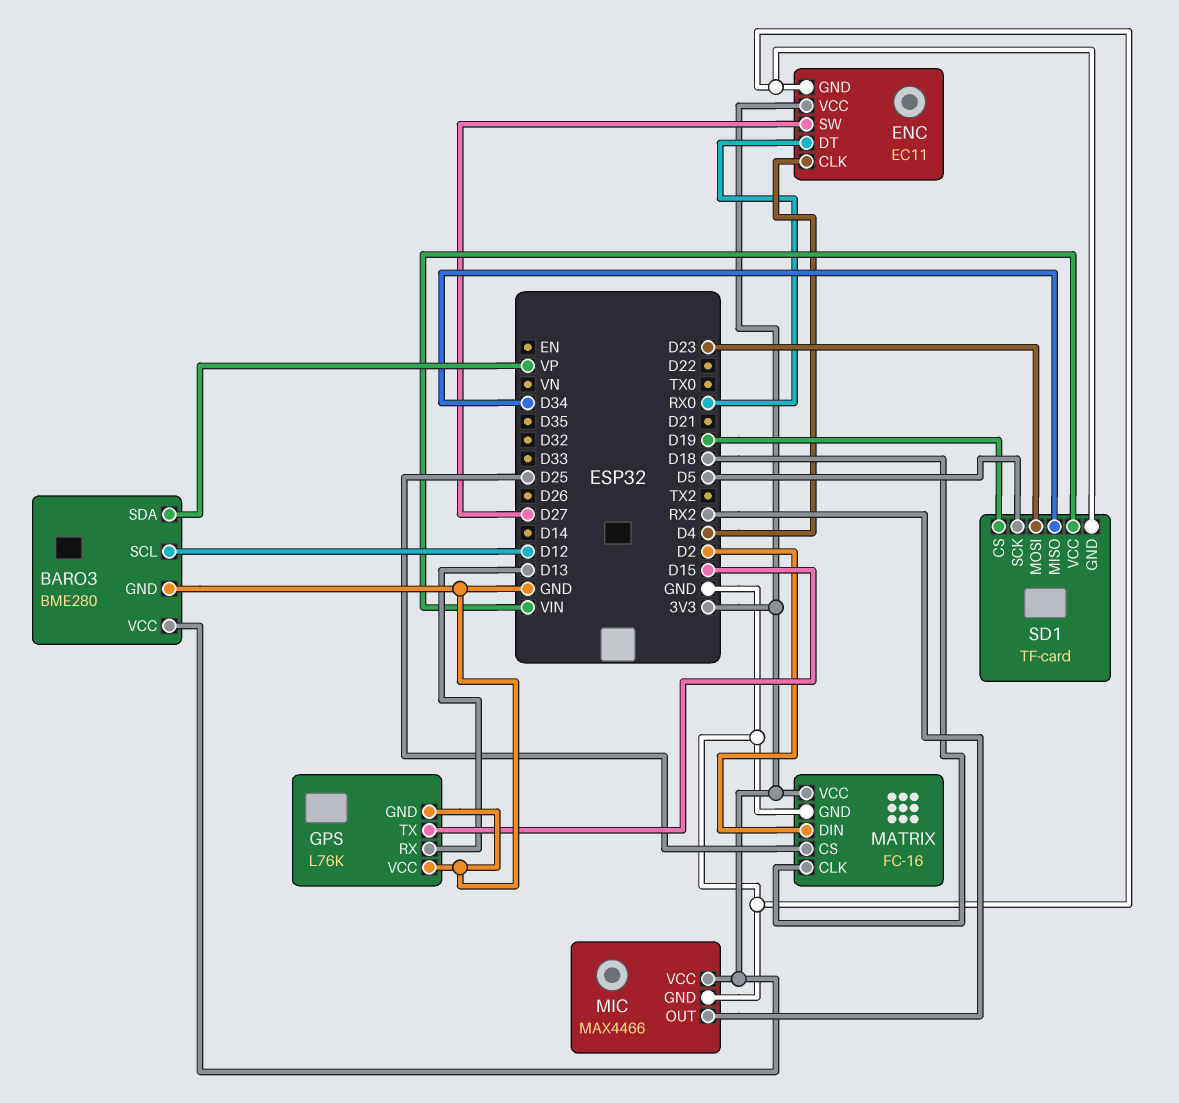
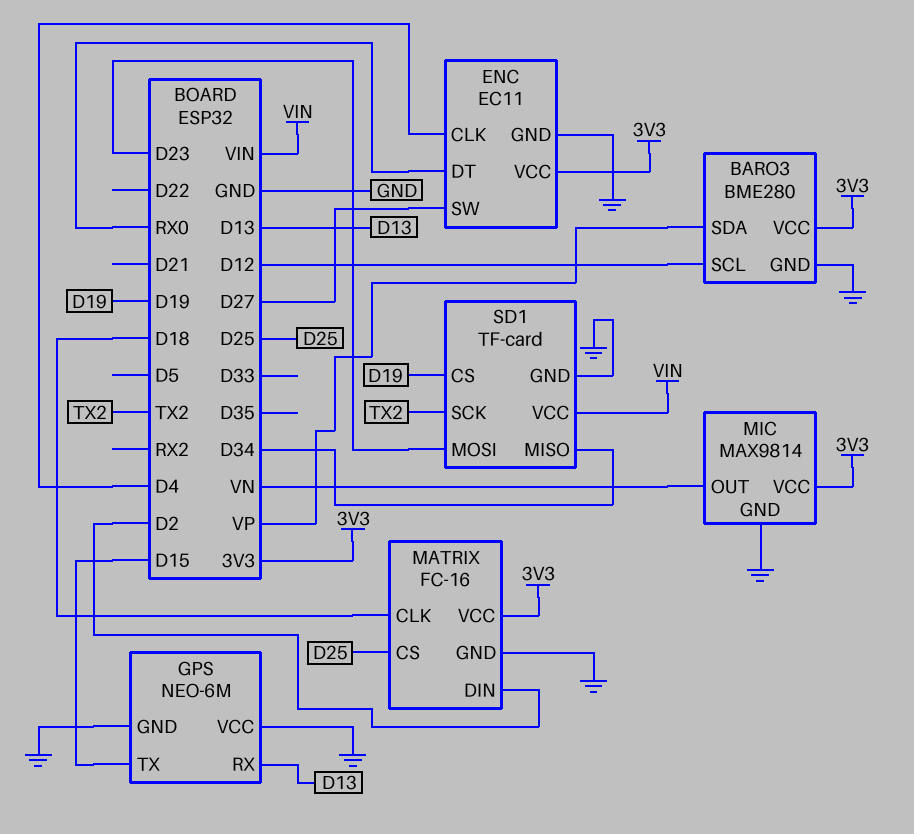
GPS: L76K -> NEO-6M
MIC: MAX4466 -> MAX9814
MIC pin OUT: RX2 -> VN
SD1 pin SCK: D5 -> TX2

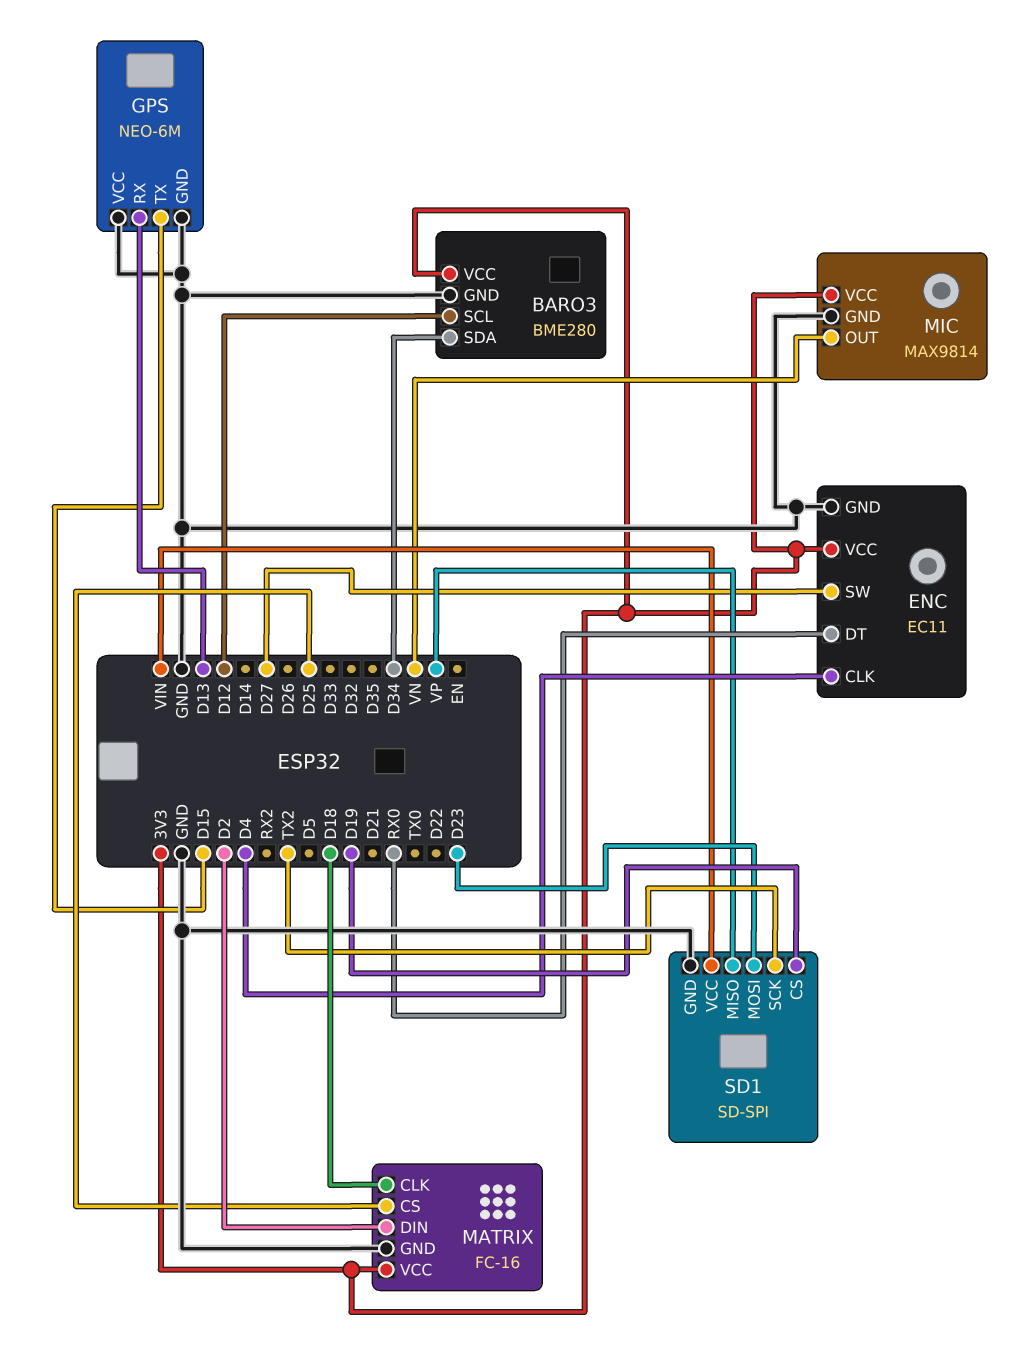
BARO3 pin SDA: VP -> D34
SD1: TF-card -> SD-SPI
SD1 pin MISO: D34 -> VP

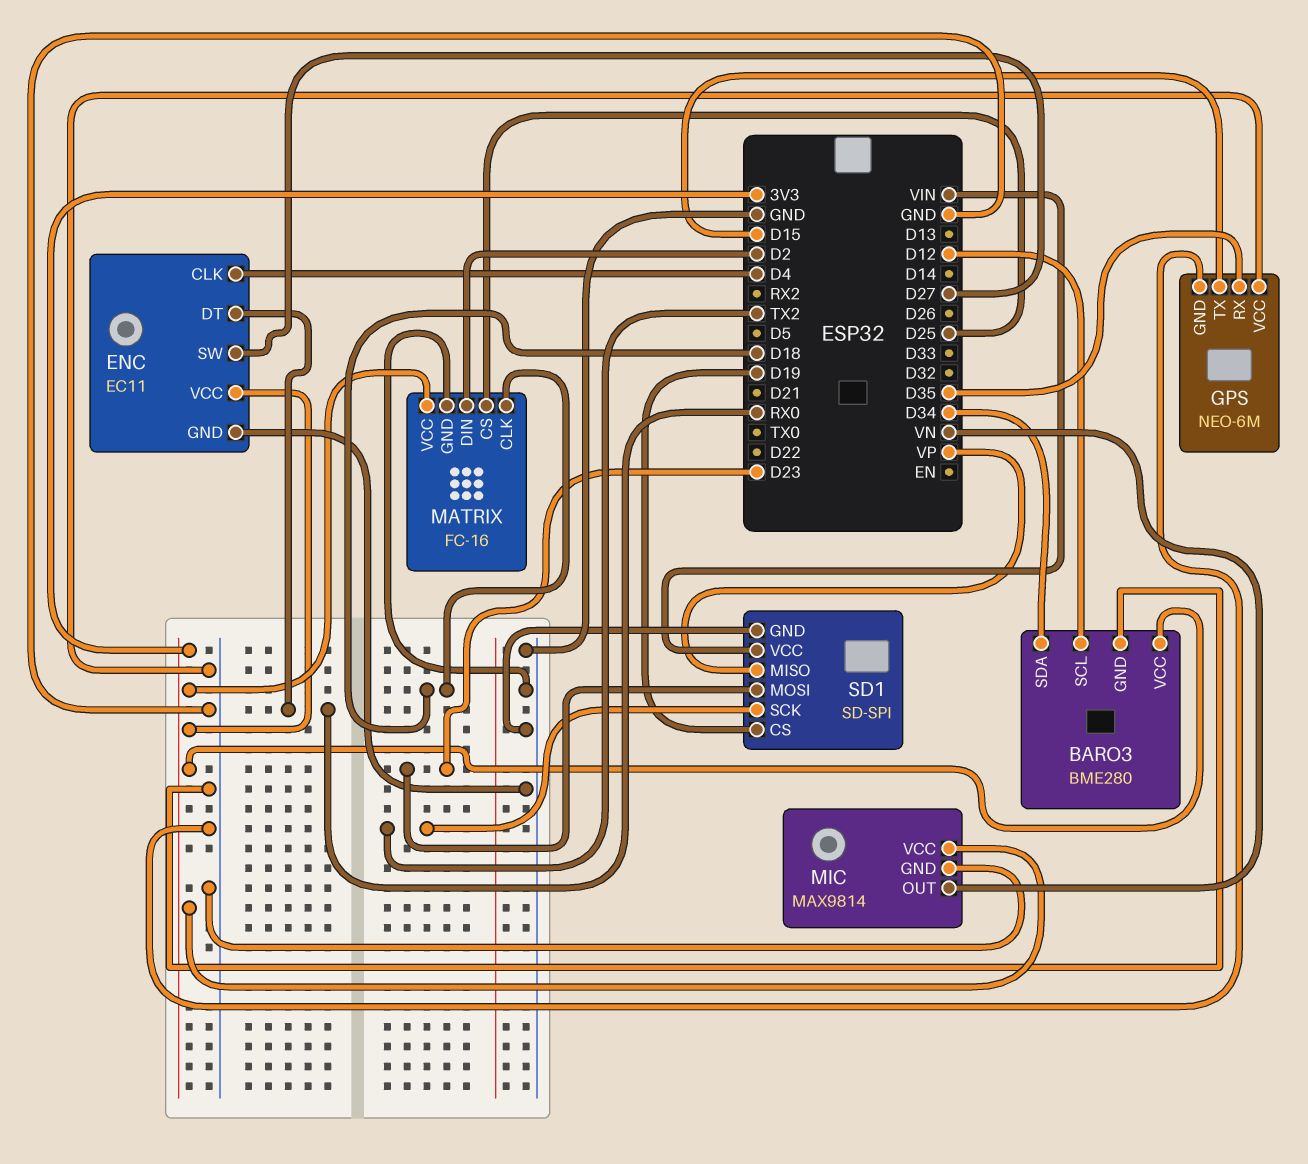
GPS pin RX: D13 -> D35

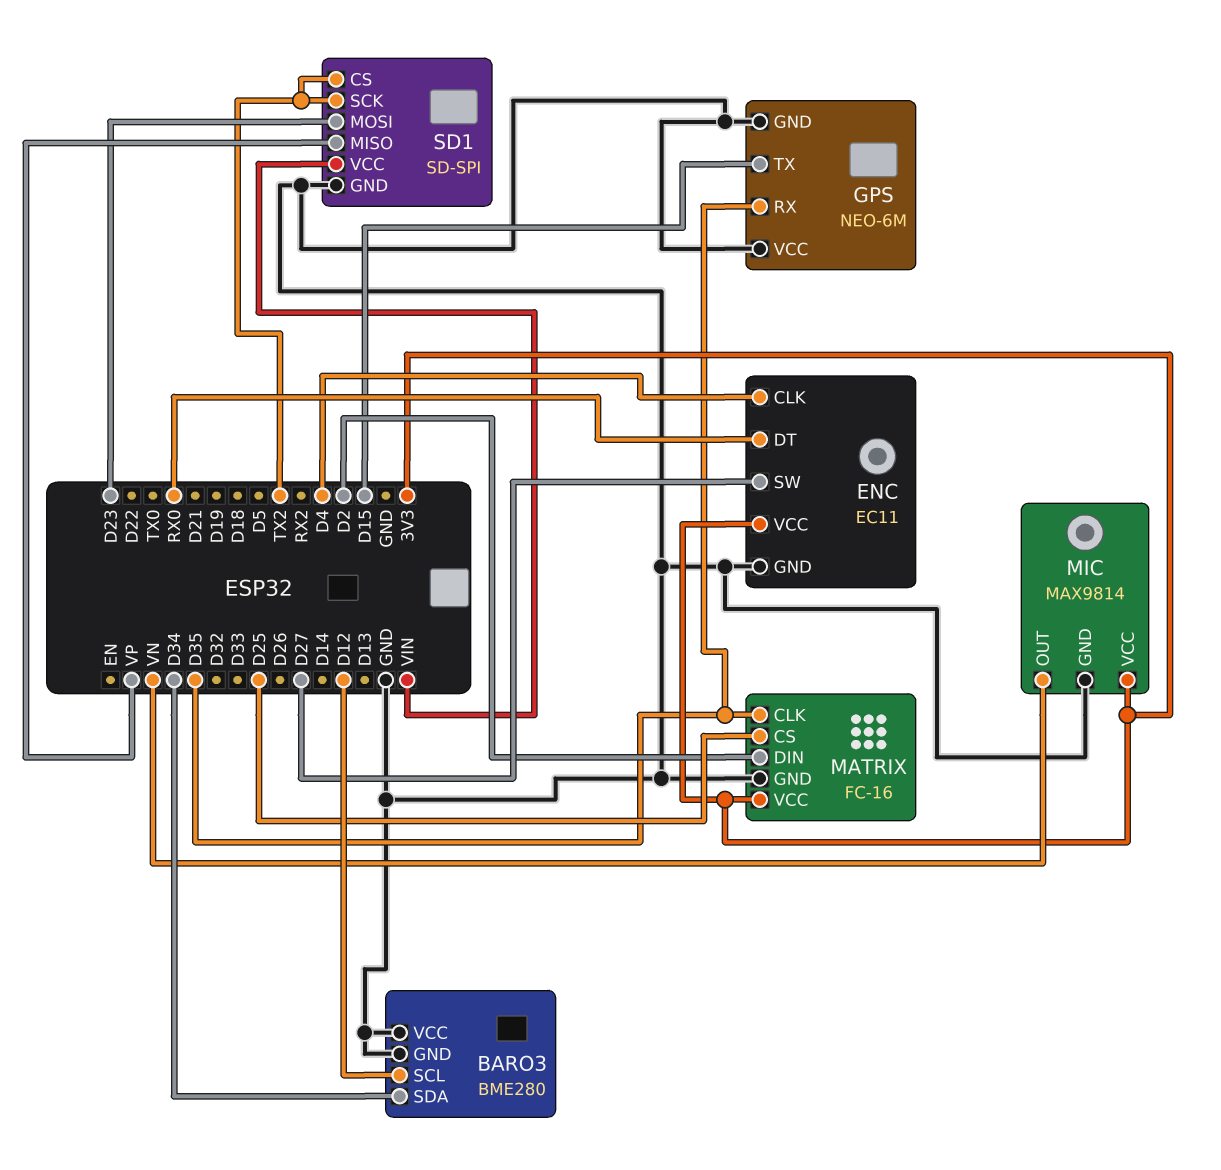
BARO3 pin VCC: 3V3 -> GND
MATRIX pin CLK: D18 -> D35
SD1 pin CS: D19 -> TX2

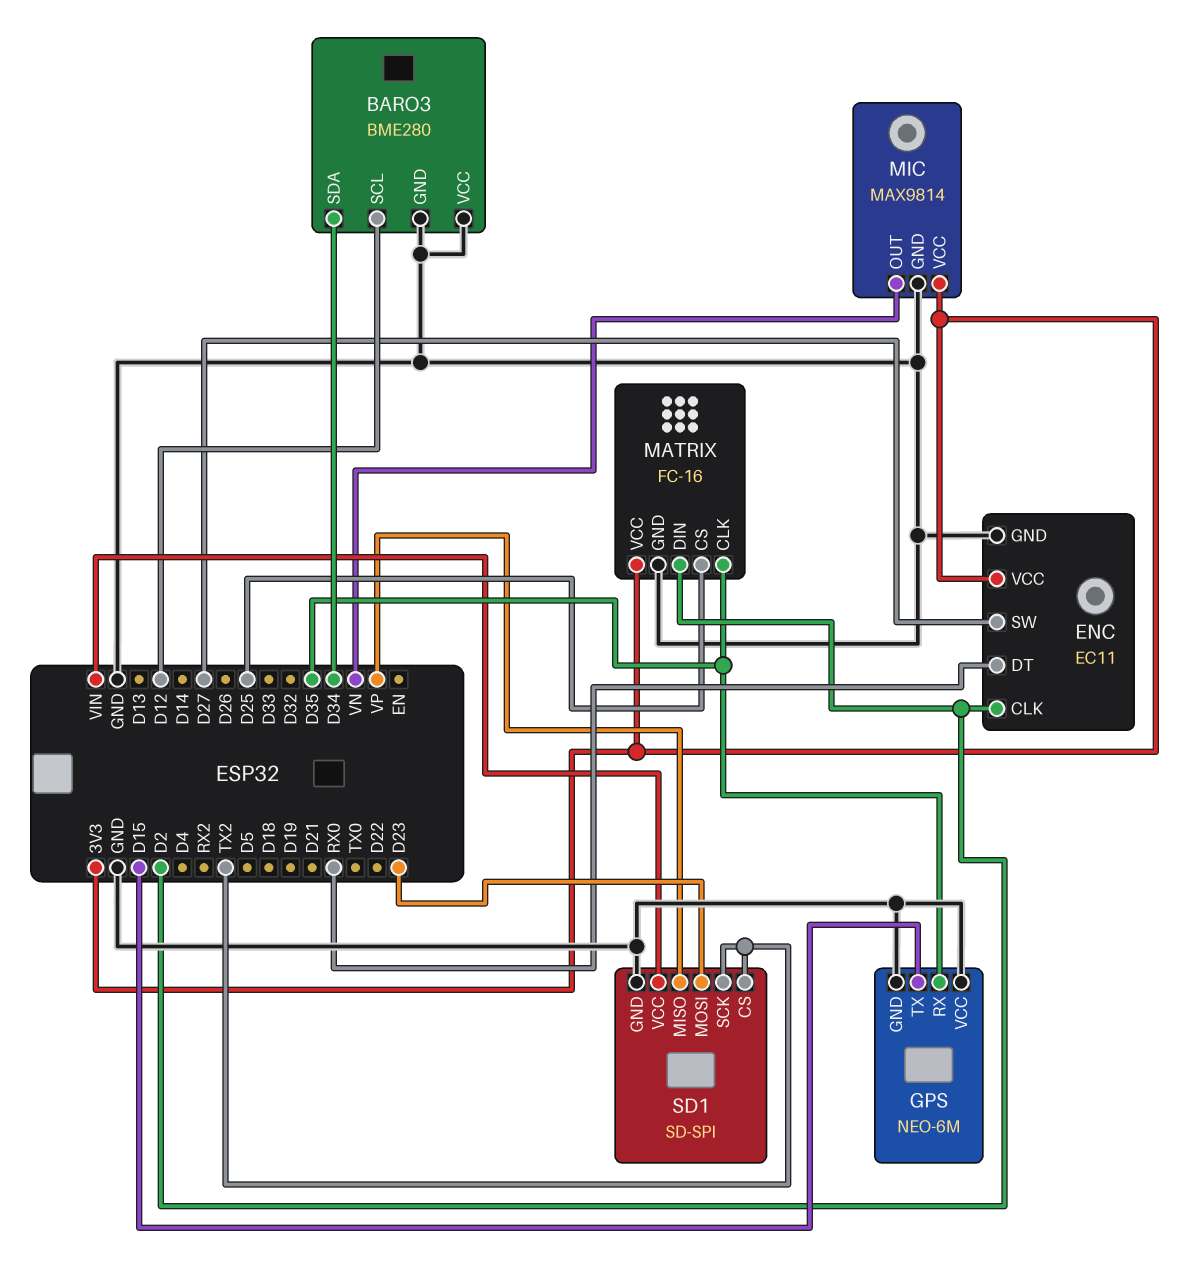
ENC pin CLK: D4 -> D2

